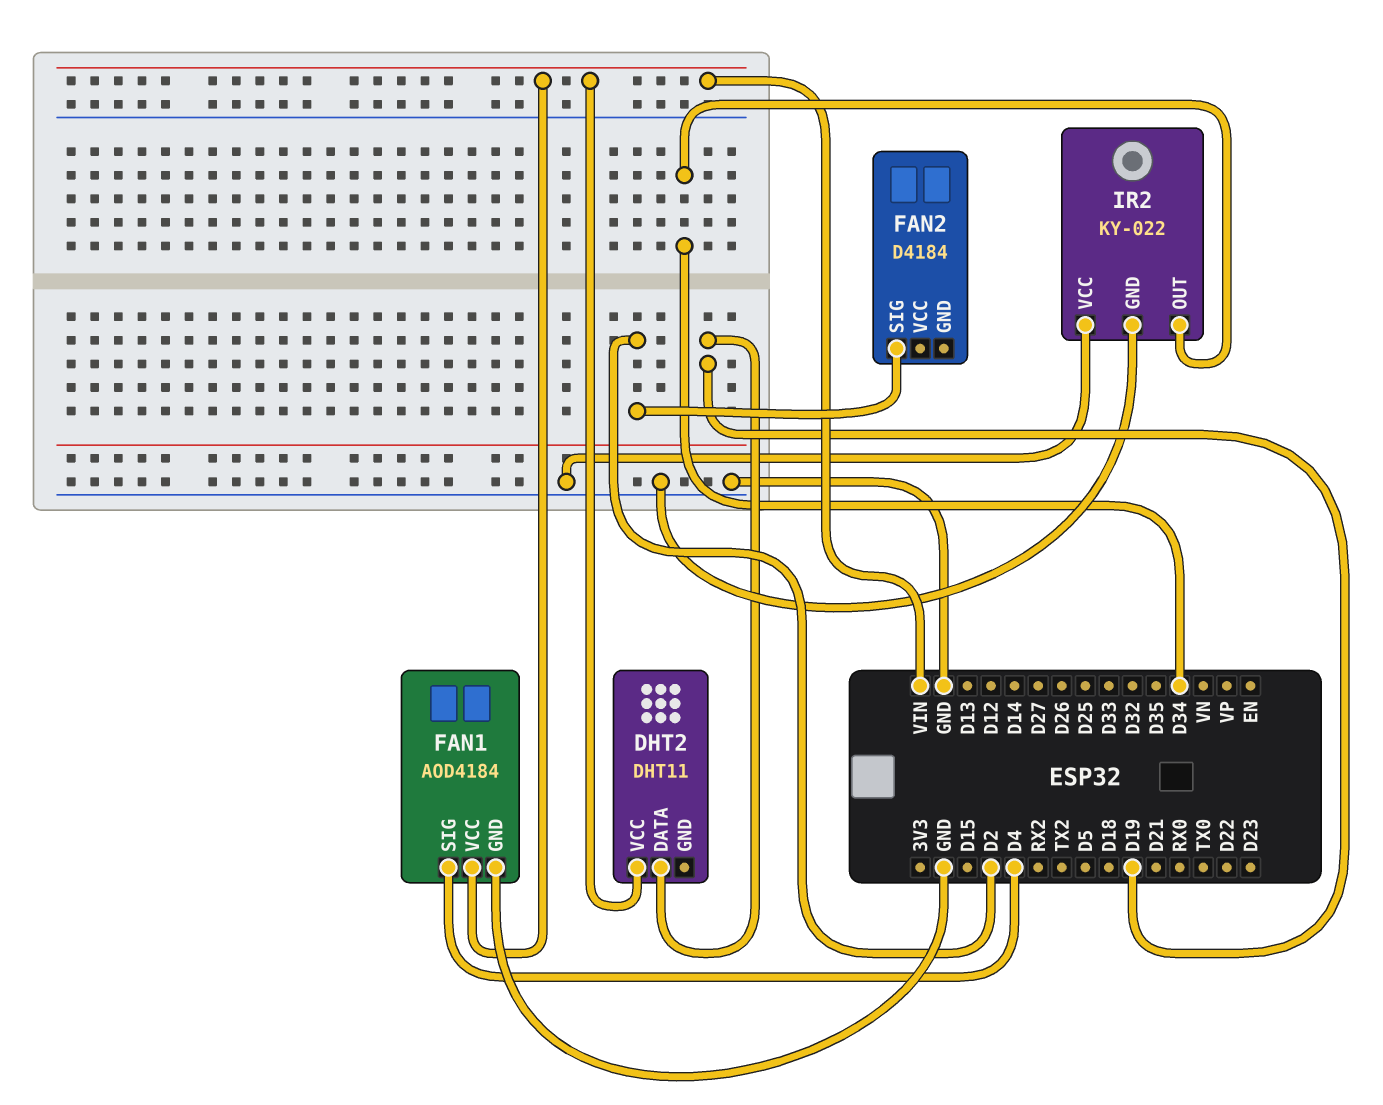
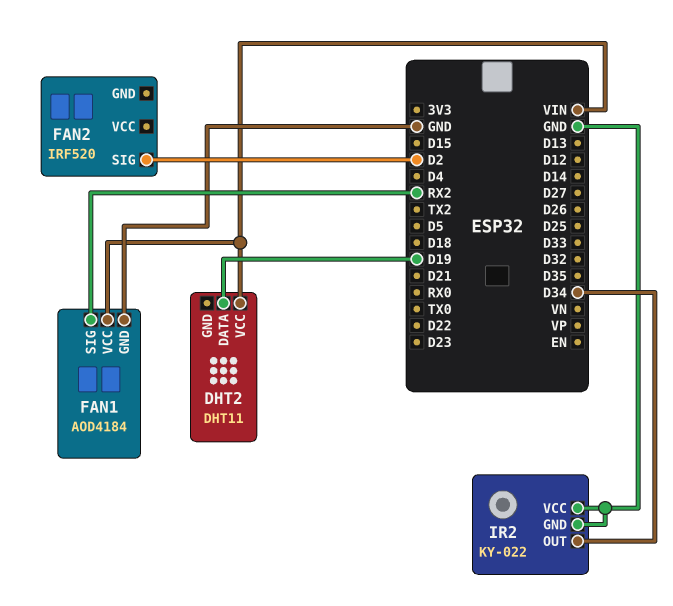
FAN1 pin SIG: D4 -> RX2
FAN2: D4184 -> IRF520

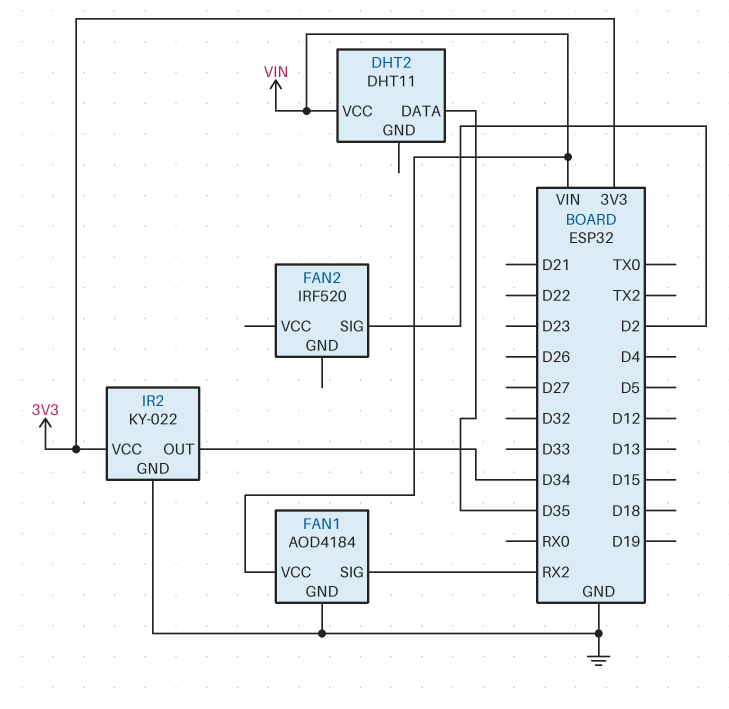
DHT2 pin DATA: D19 -> D35
IR2 pin VCC: GND -> 3V3

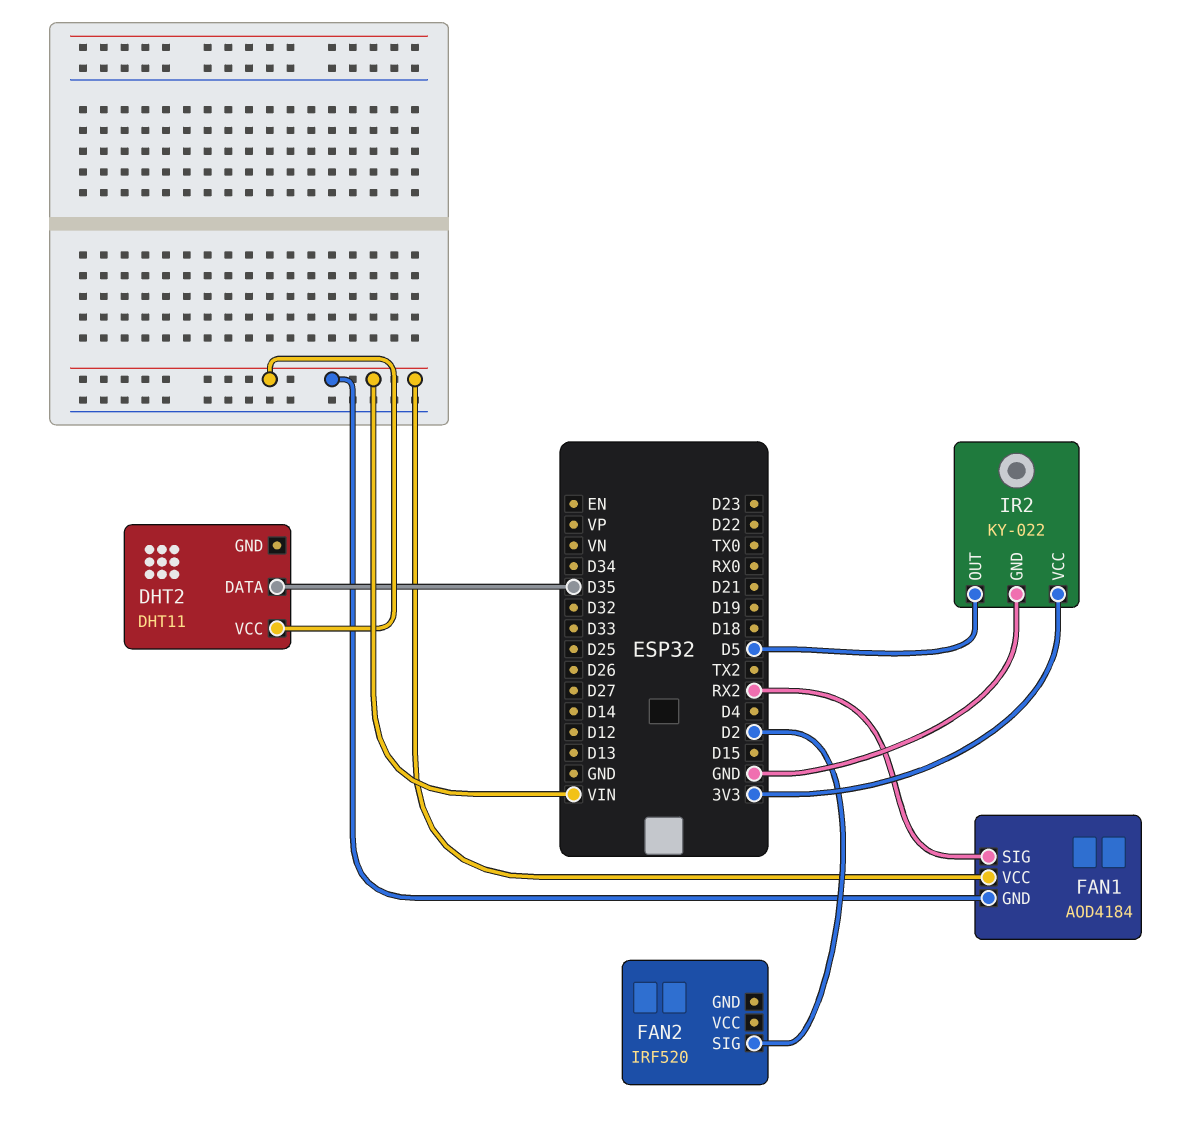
FAN1 pin GND: GND -> VIN
IR2 pin OUT: D34 -> D5

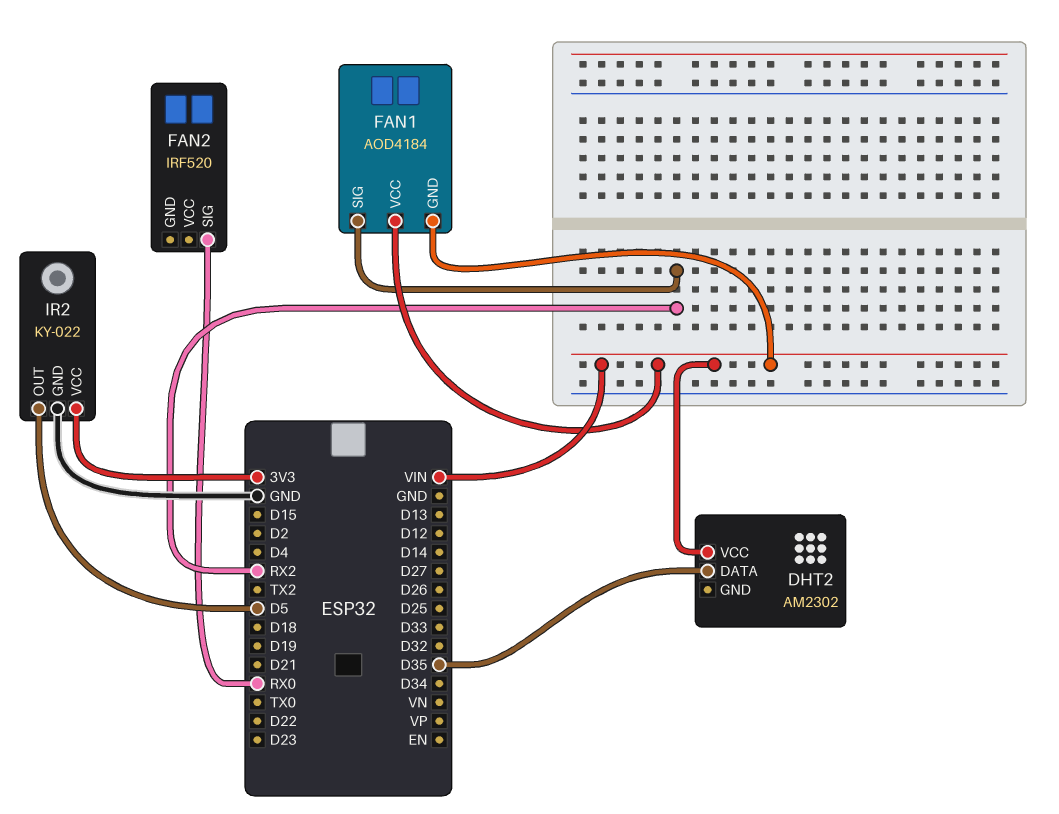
DHT2: DHT11 -> AM2302
FAN2 pin SIG: D2 -> RX0

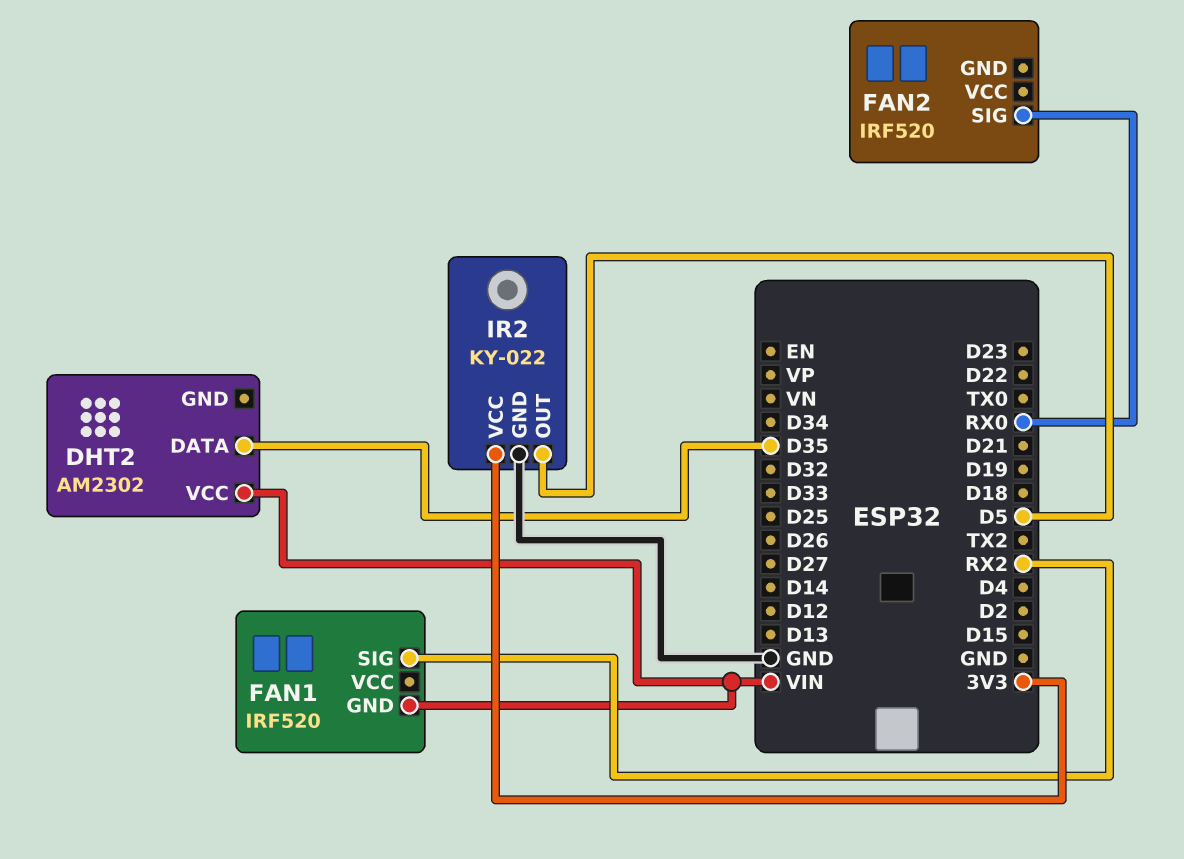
FAN1: AOD4184 -> IRF520
FAN1 pin VCC: VIN -> none

